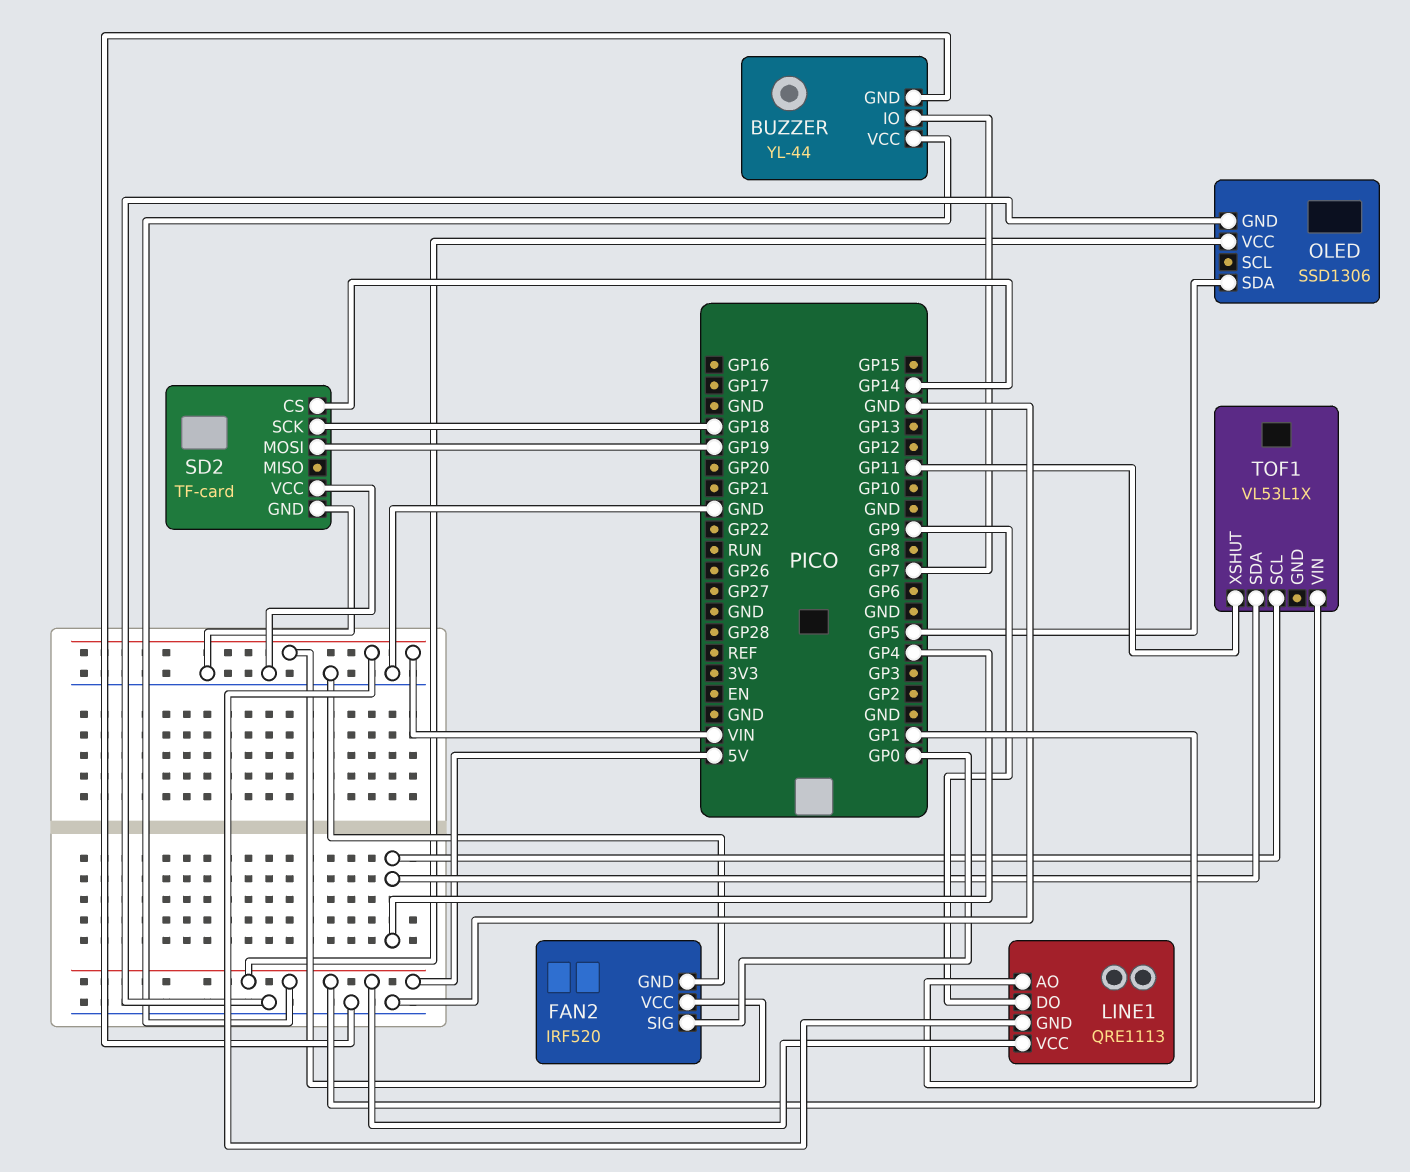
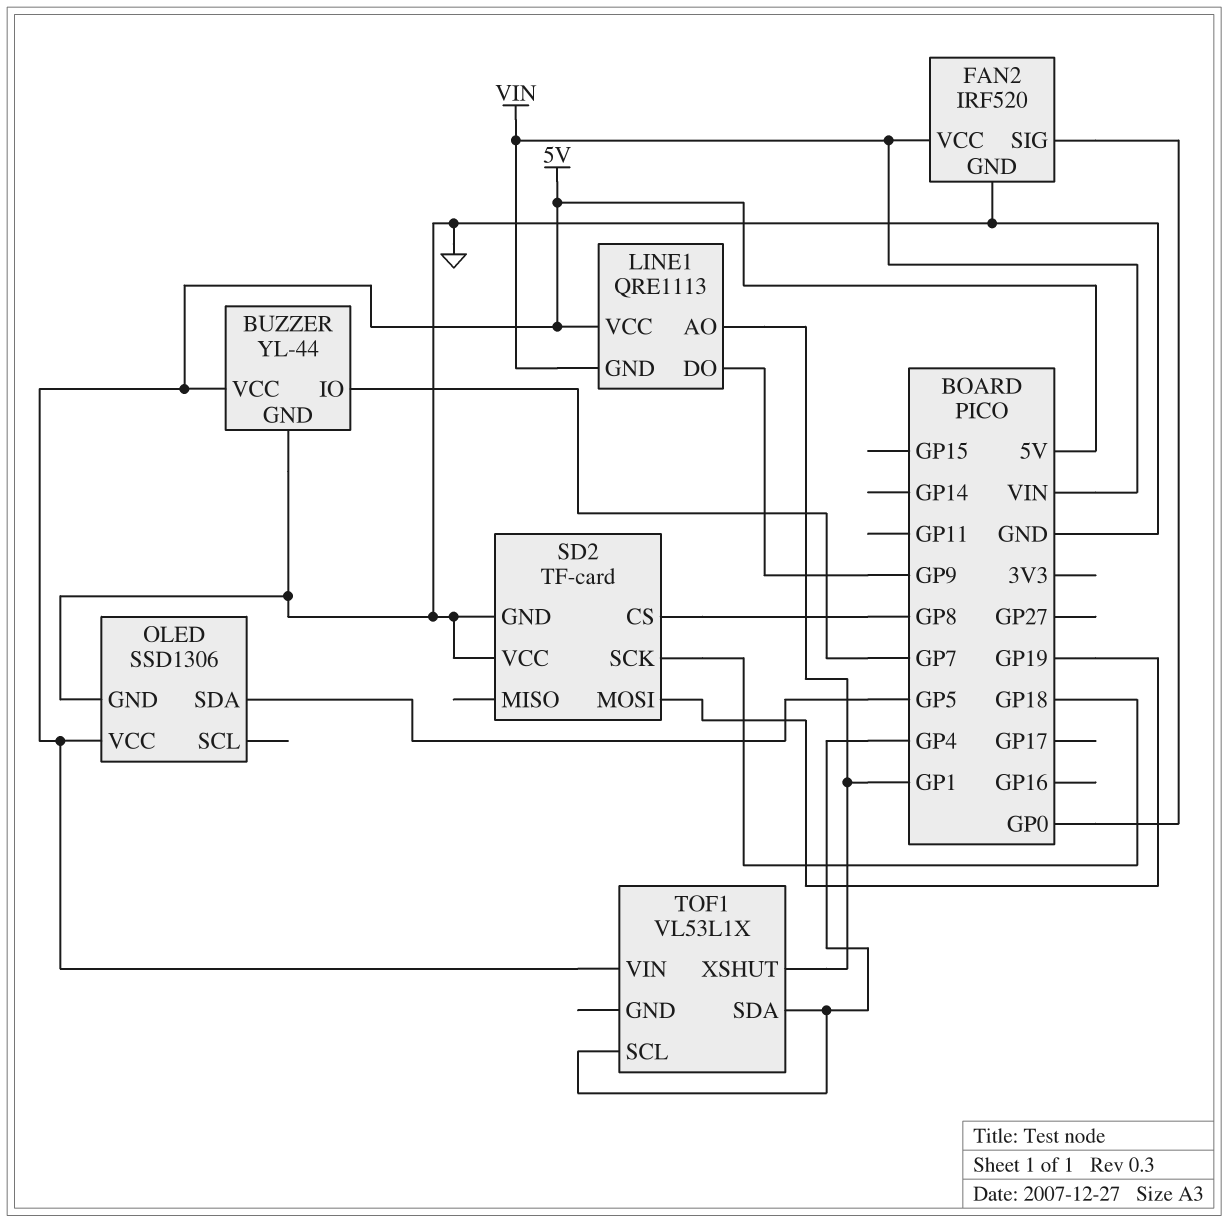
SD2 pin CS: GP14 -> GP8
TOF1 pin XSHUT: GP11 -> GP1

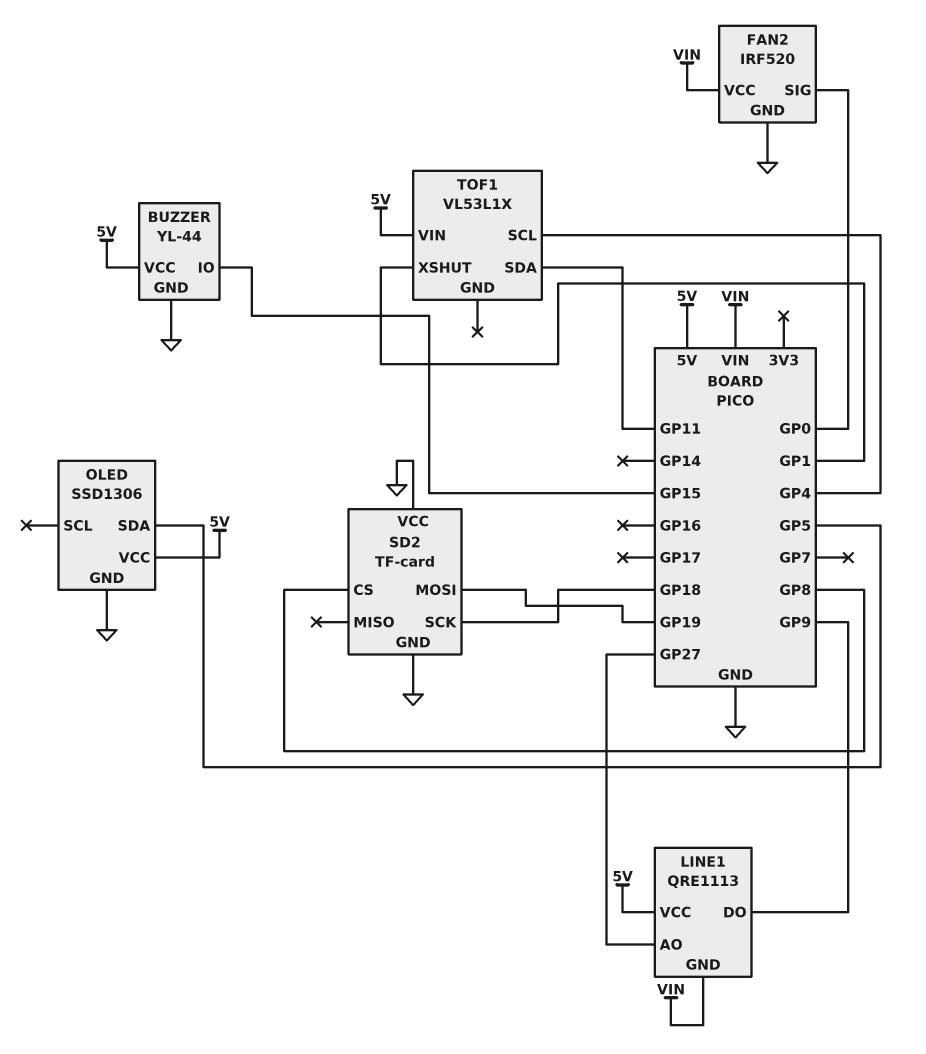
BUZZER pin IO: GP7 -> GP15
LINE1 pin AO: GP1 -> GP27
TOF1 pin SDA: GP4 -> GP11

